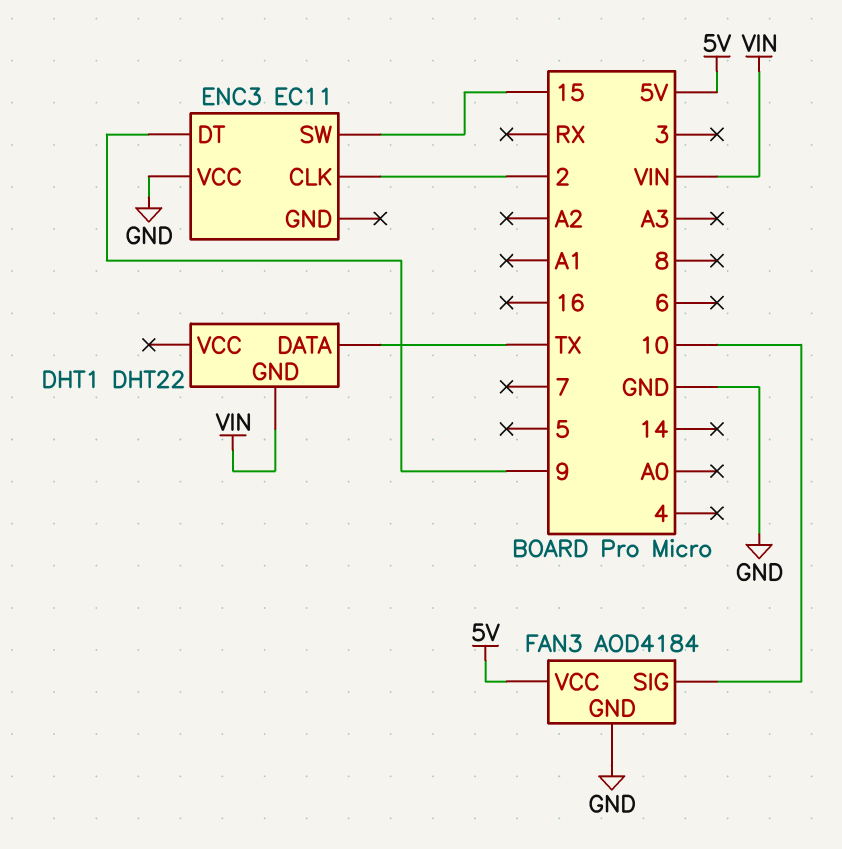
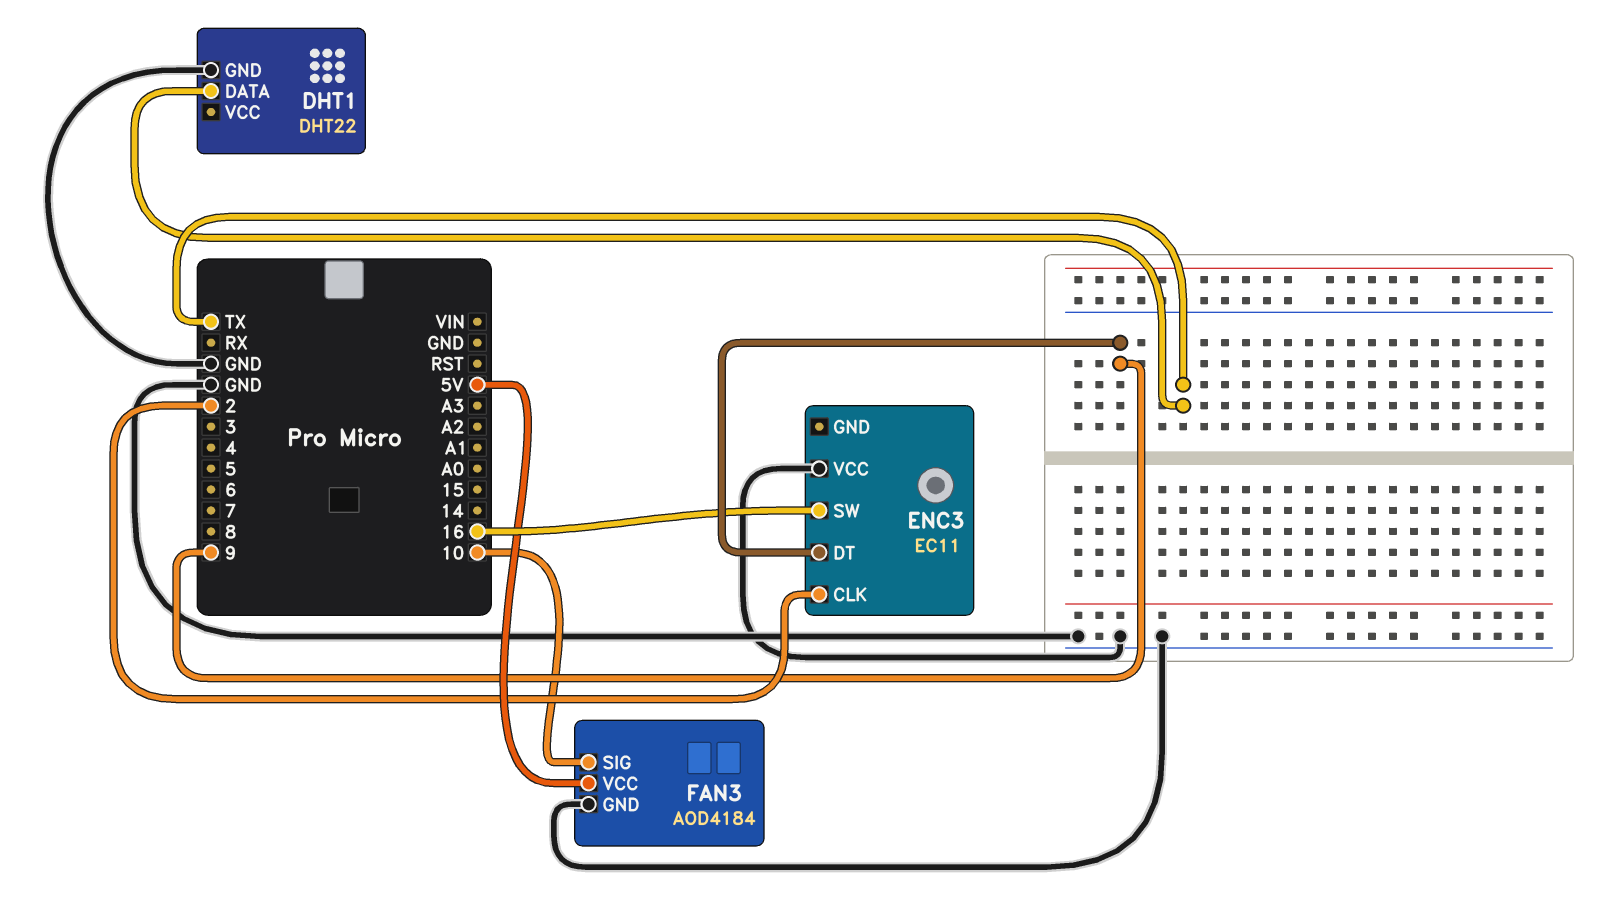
DHT1 pin GND: VIN -> GND
ENC3 pin SW: 15 -> 16

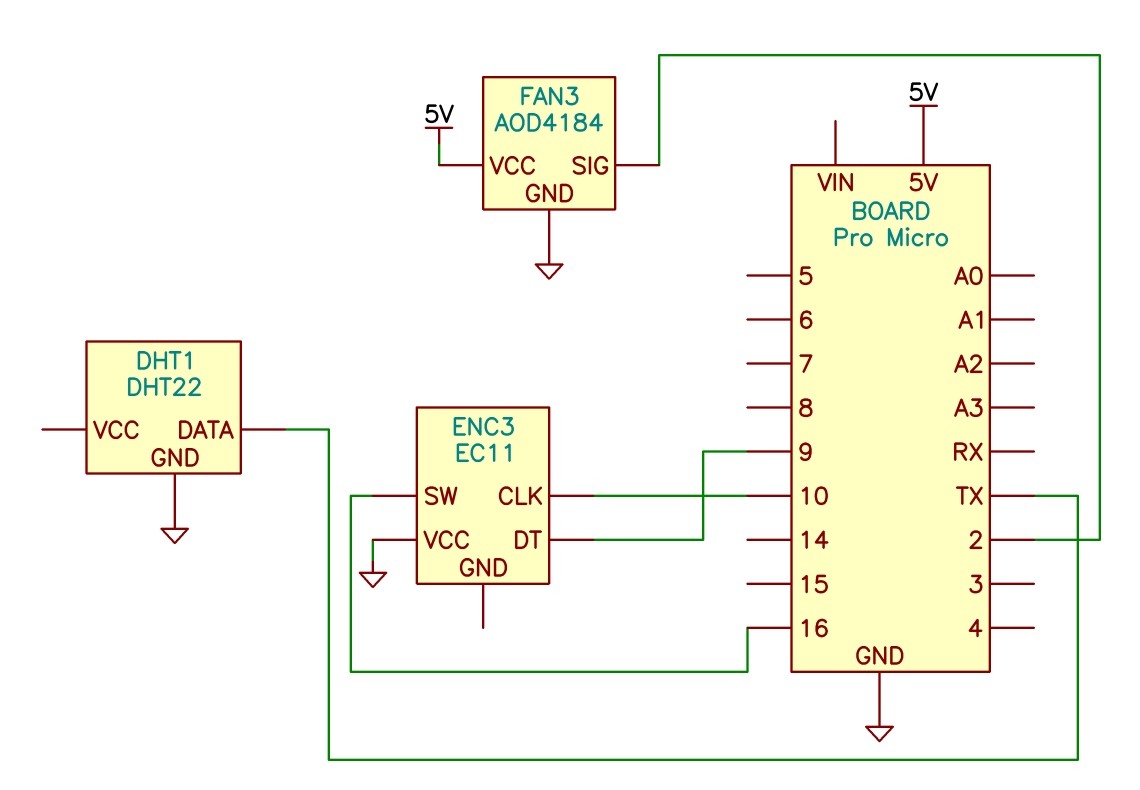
ENC3 pin CLK: 2 -> 10
FAN3 pin SIG: 10 -> 2

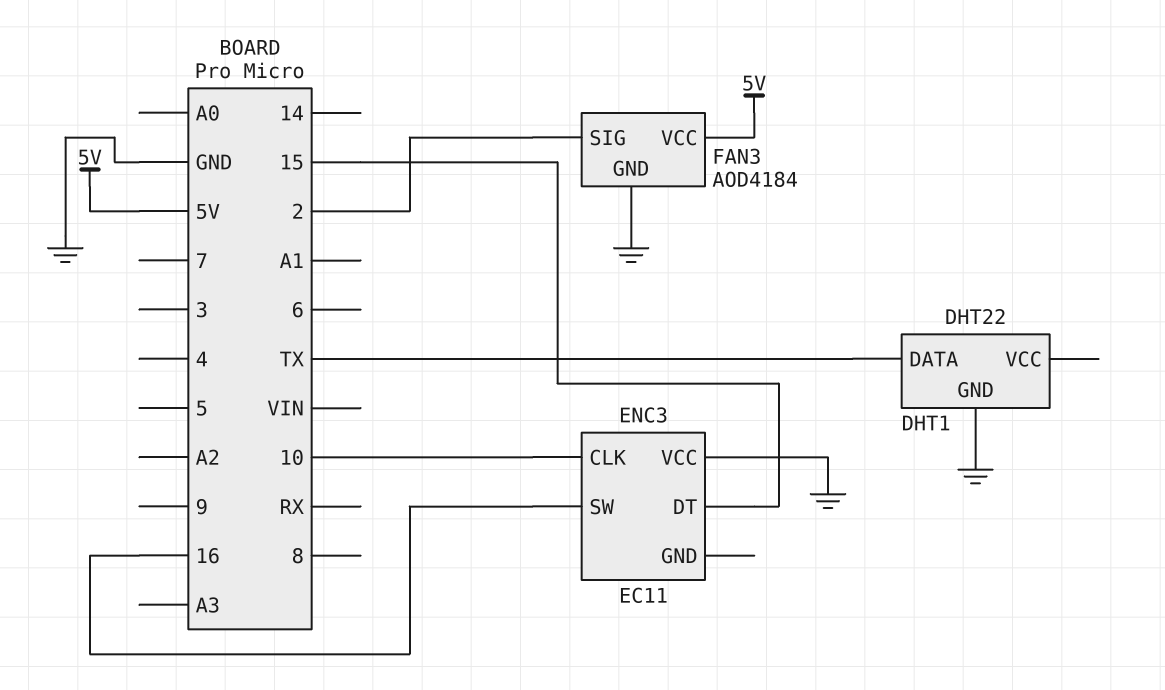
ENC3 pin DT: 9 -> 15

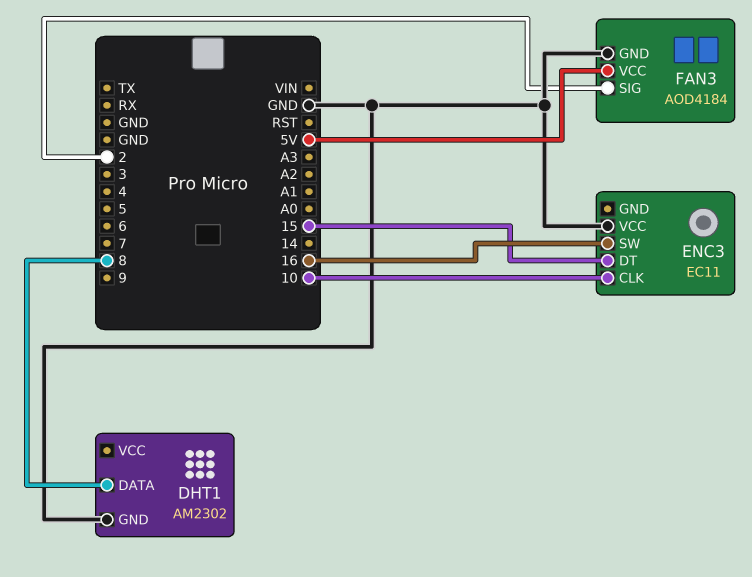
DHT1: DHT22 -> AM2302
DHT1 pin DATA: TX -> 8

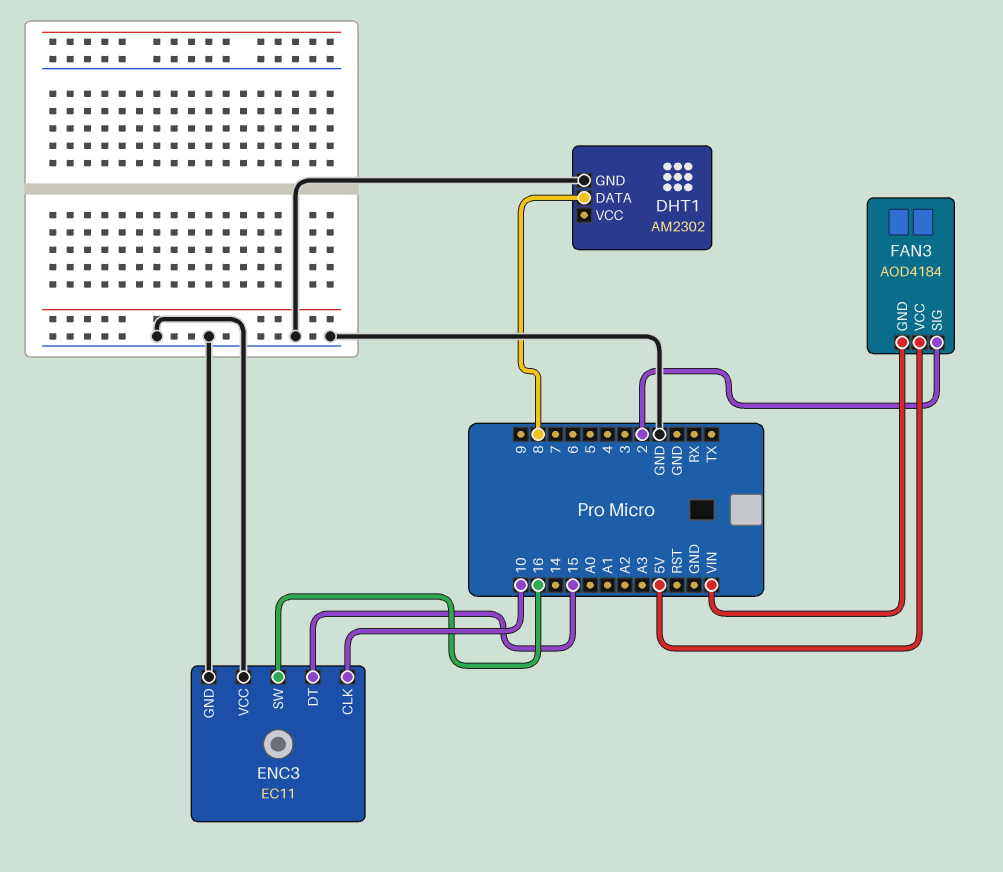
ENC3 pin GND: none -> GND
FAN3 pin GND: GND -> VIN

